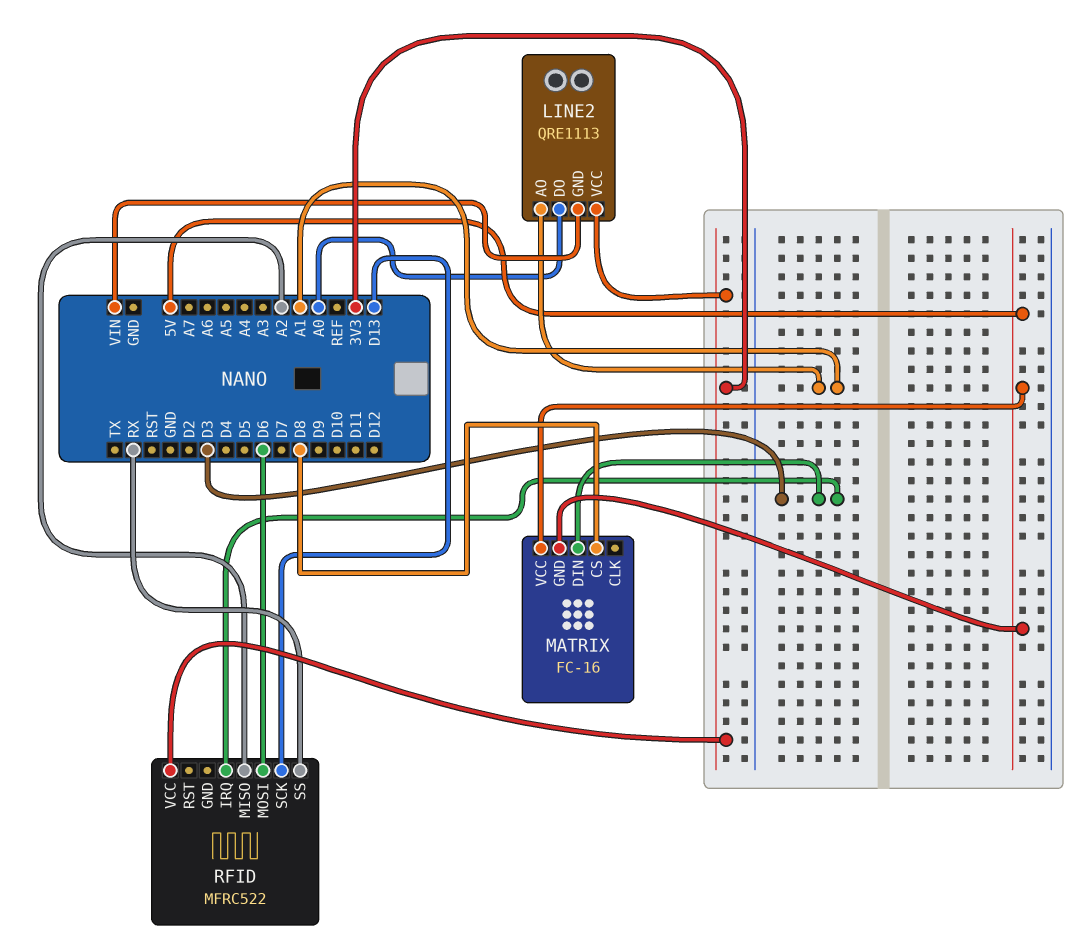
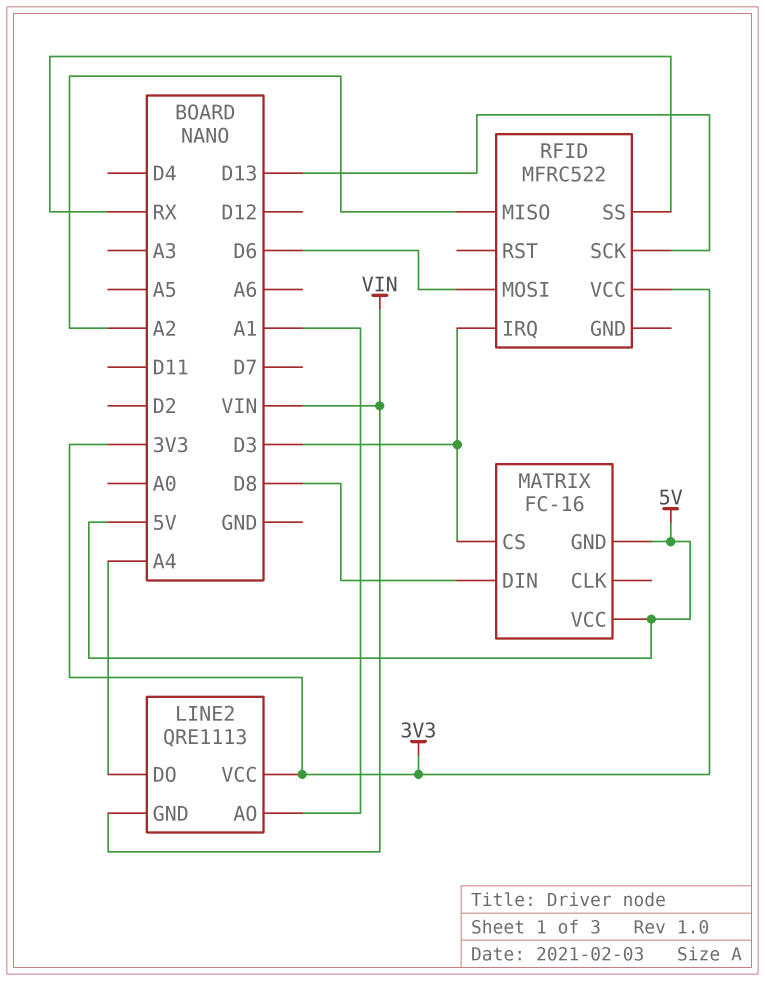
LINE2 pin DO: A0 -> A4
MATRIX pin CS: D8 -> D3
MATRIX pin DIN: D3 -> D8

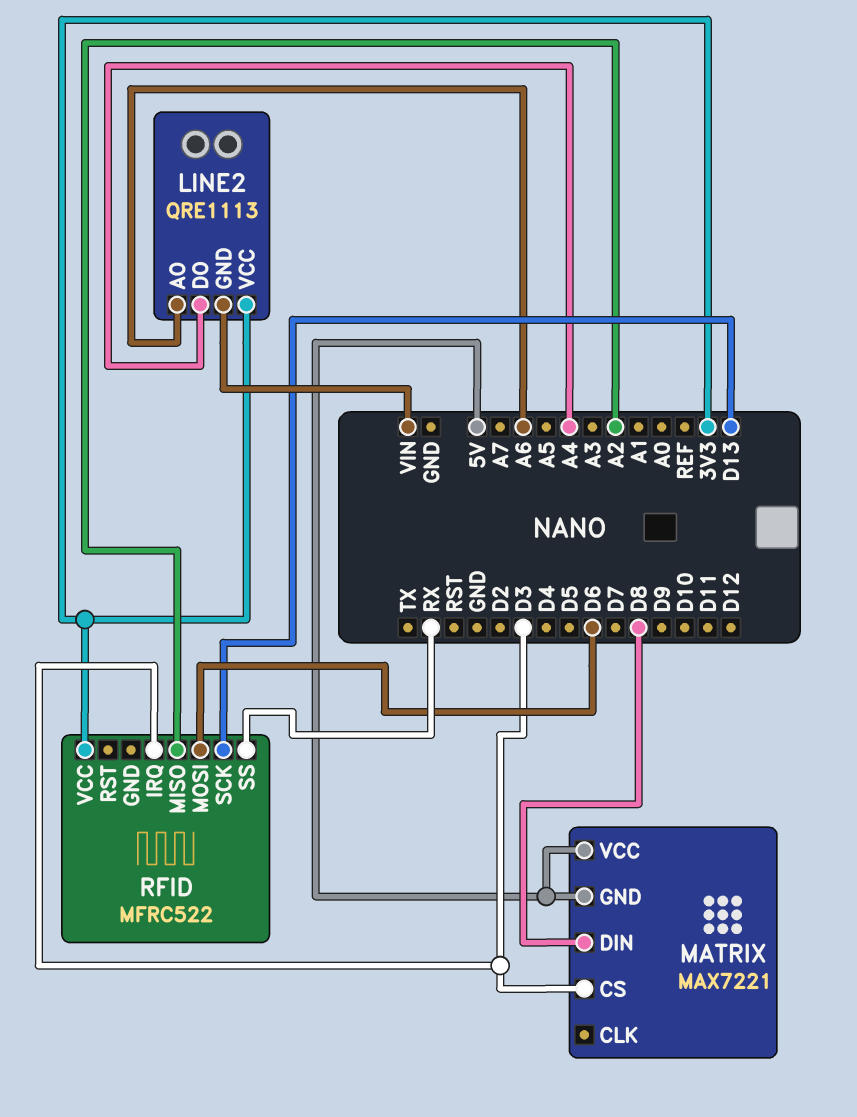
LINE2 pin AO: A1 -> A6
MATRIX: FC-16 -> MAX7221

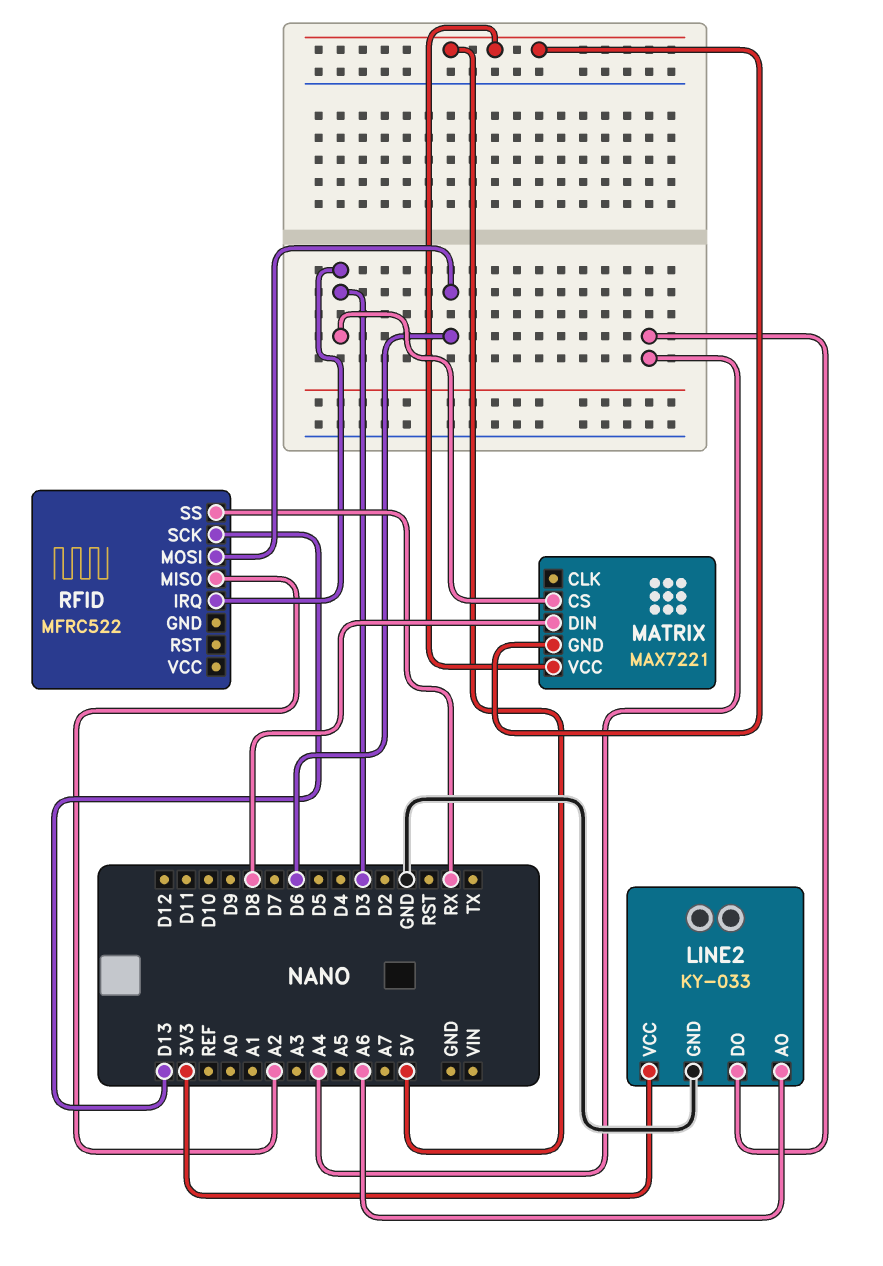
LINE2: QRE1113 -> KY-033
LINE2 pin GND: VIN -> GND
RFID pin VCC: 3V3 -> none

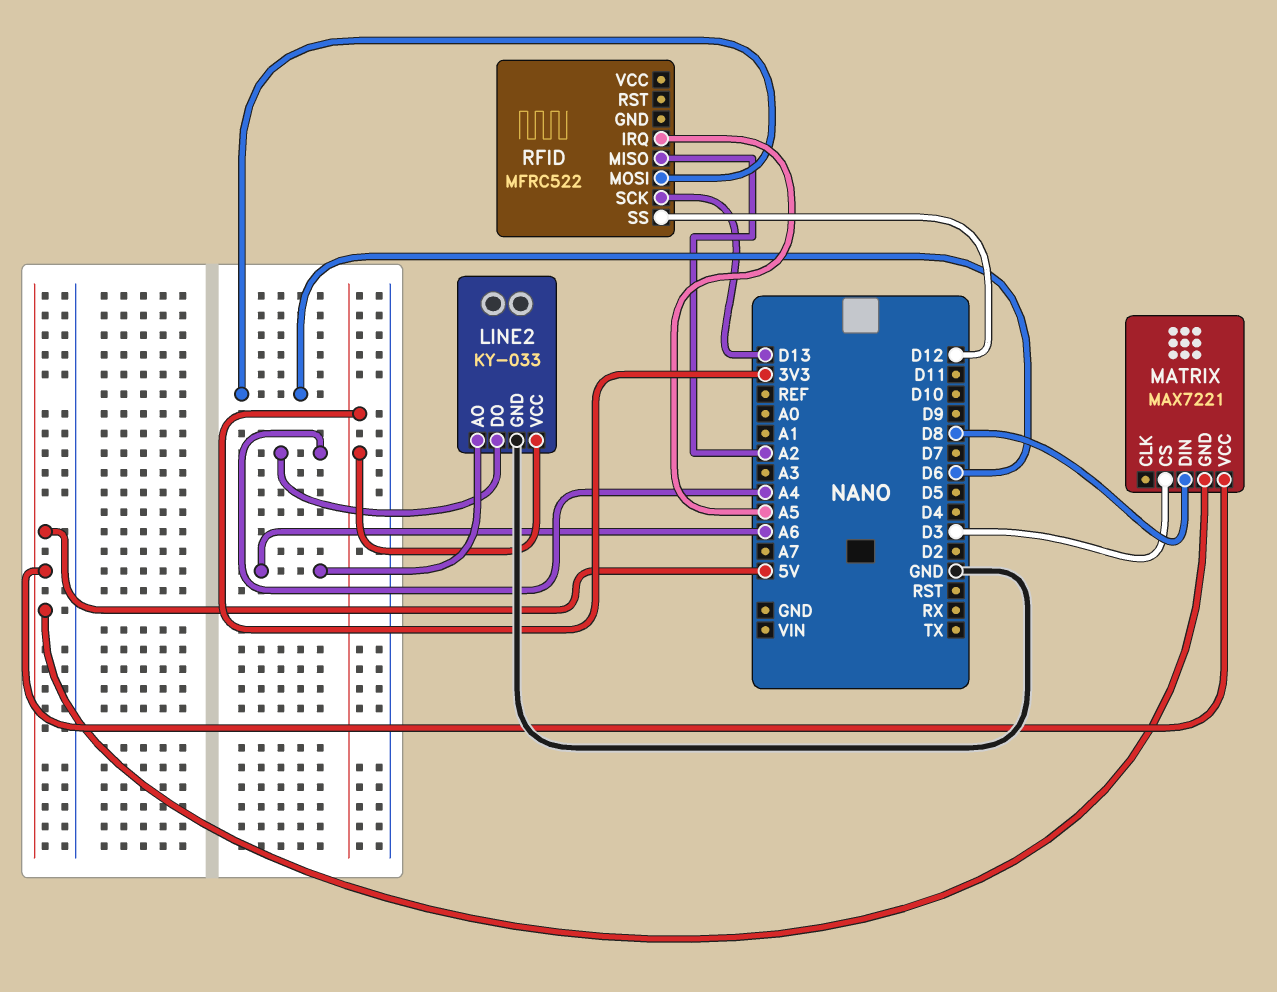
RFID pin IRQ: D3 -> A5
RFID pin SS: RX -> D12

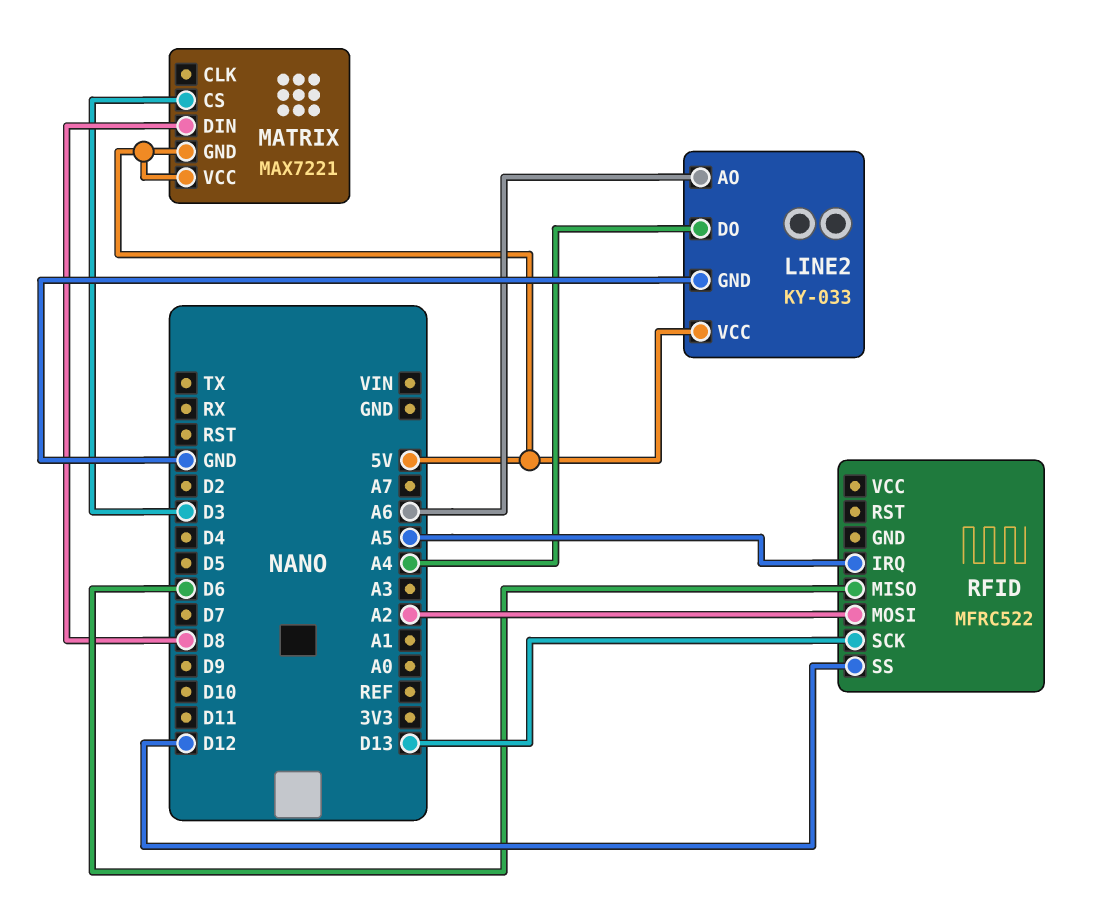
LINE2 pin VCC: 3V3 -> 5V
RFID pin MISO: A2 -> D6
RFID pin MOSI: D6 -> A2

